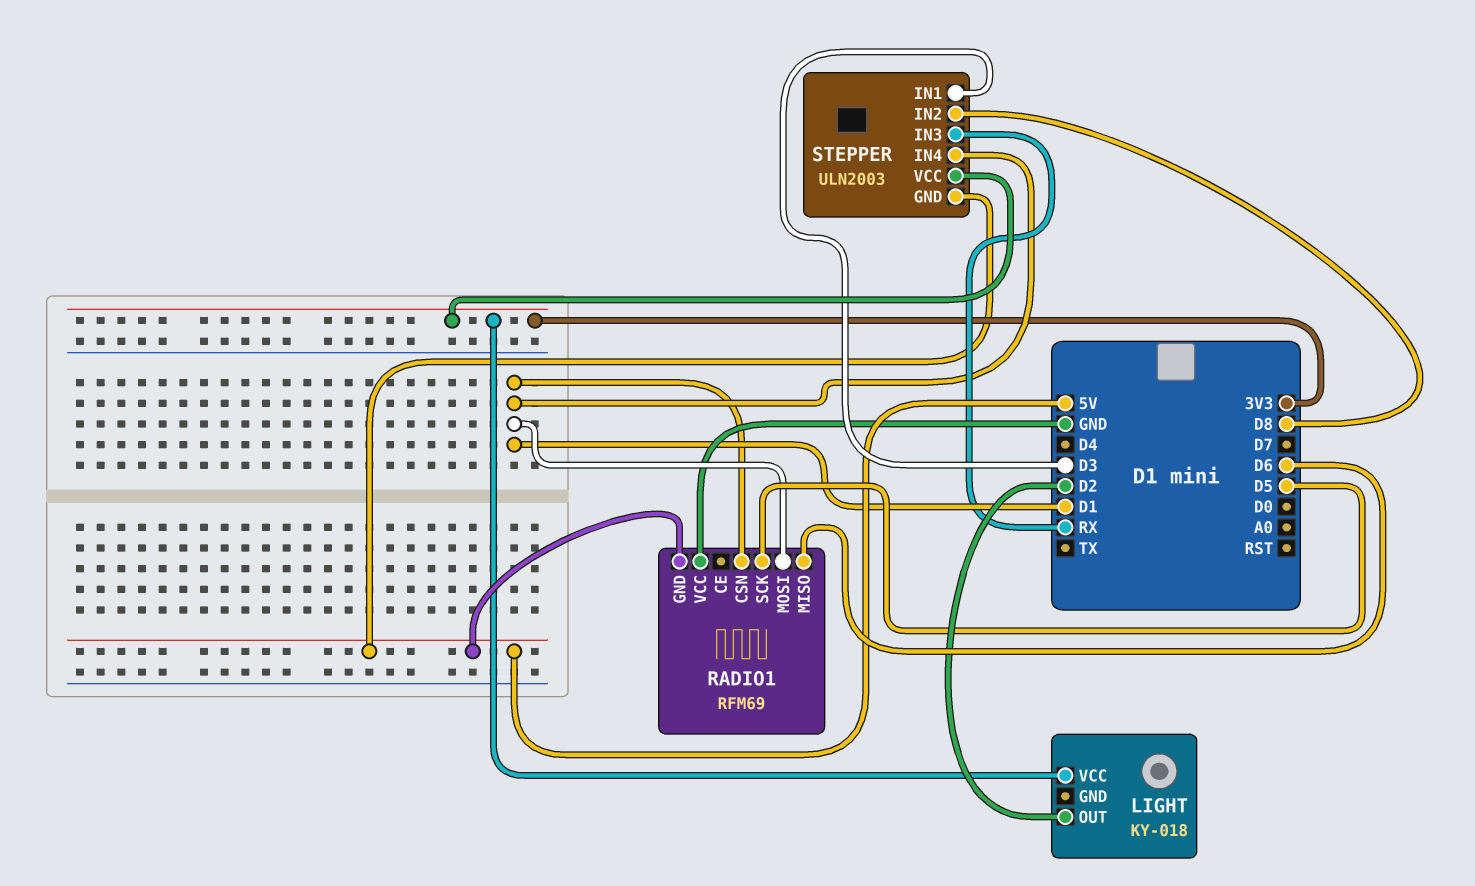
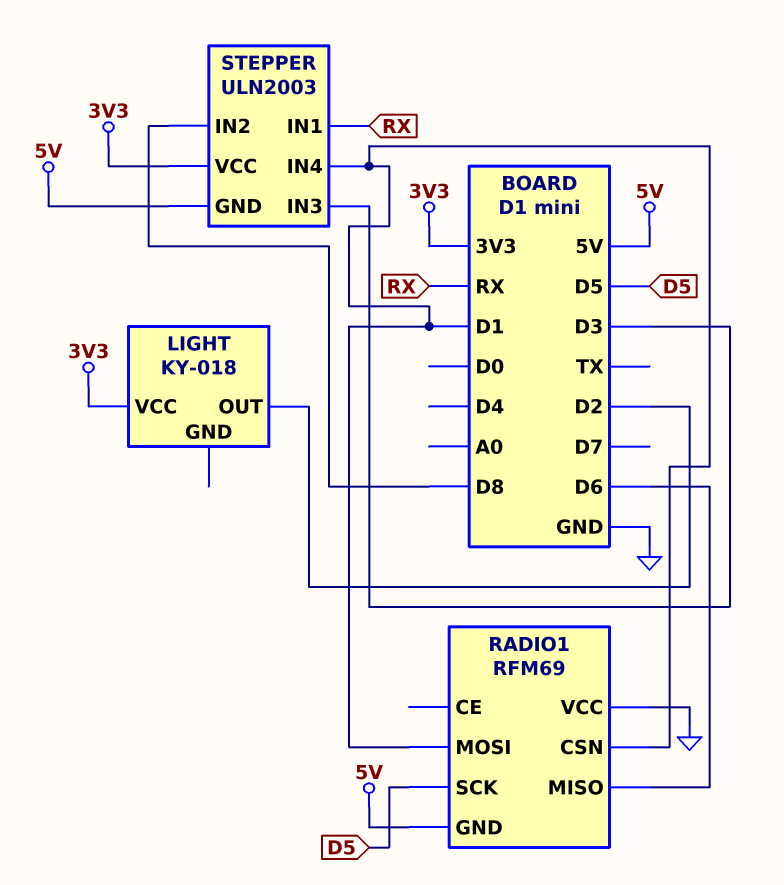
STEPPER pin IN1: D3 -> RX
STEPPER pin IN3: RX -> D3

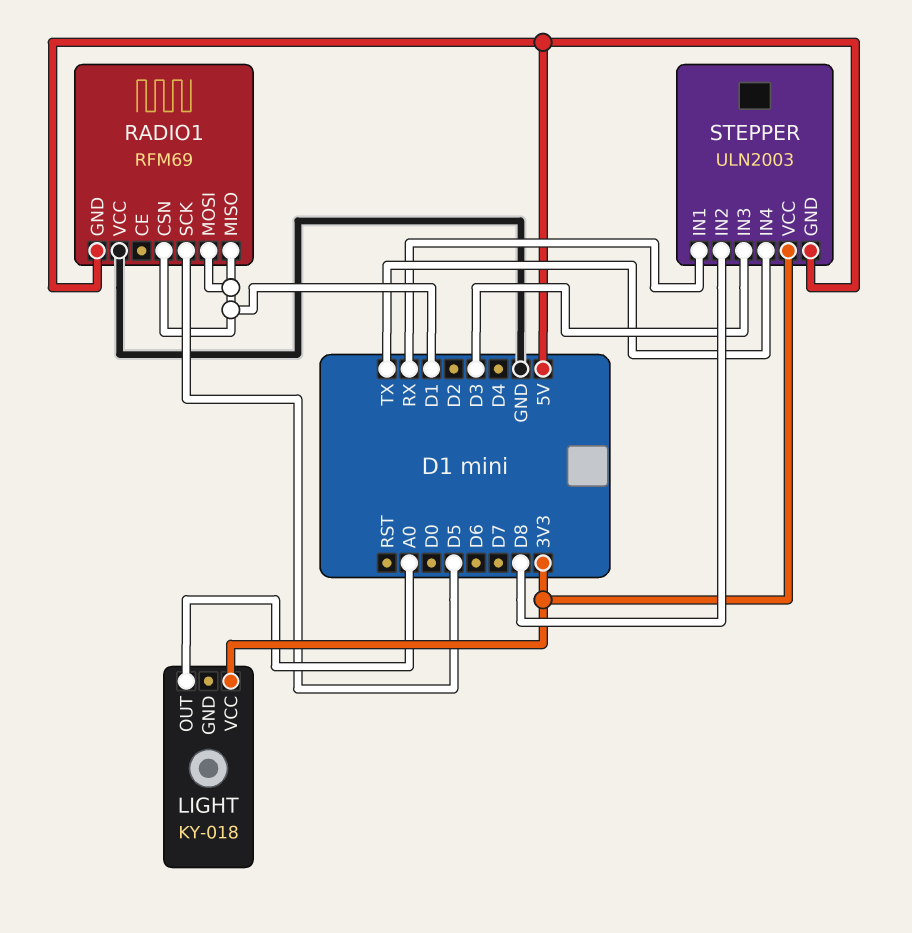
LIGHT pin OUT: D2 -> A0
RADIO1 pin MISO: D6 -> D1
STEPPER pin IN4: D1 -> TX

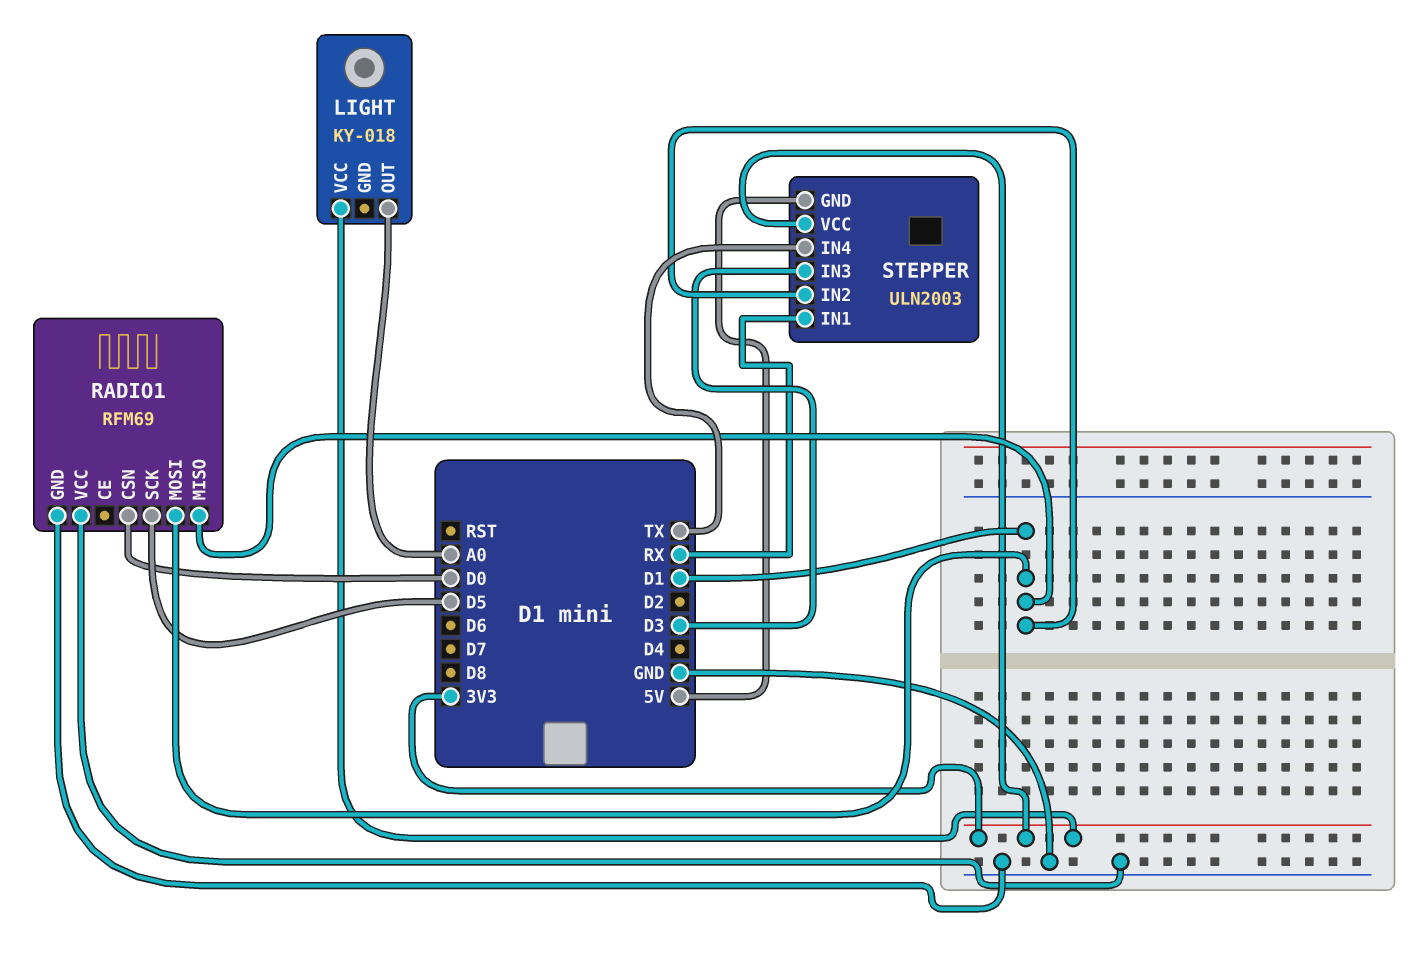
RADIO1 pin CSN: D1 -> D0
RADIO1 pin GND: 5V -> GND
STEPPER pin IN2: D8 -> D1

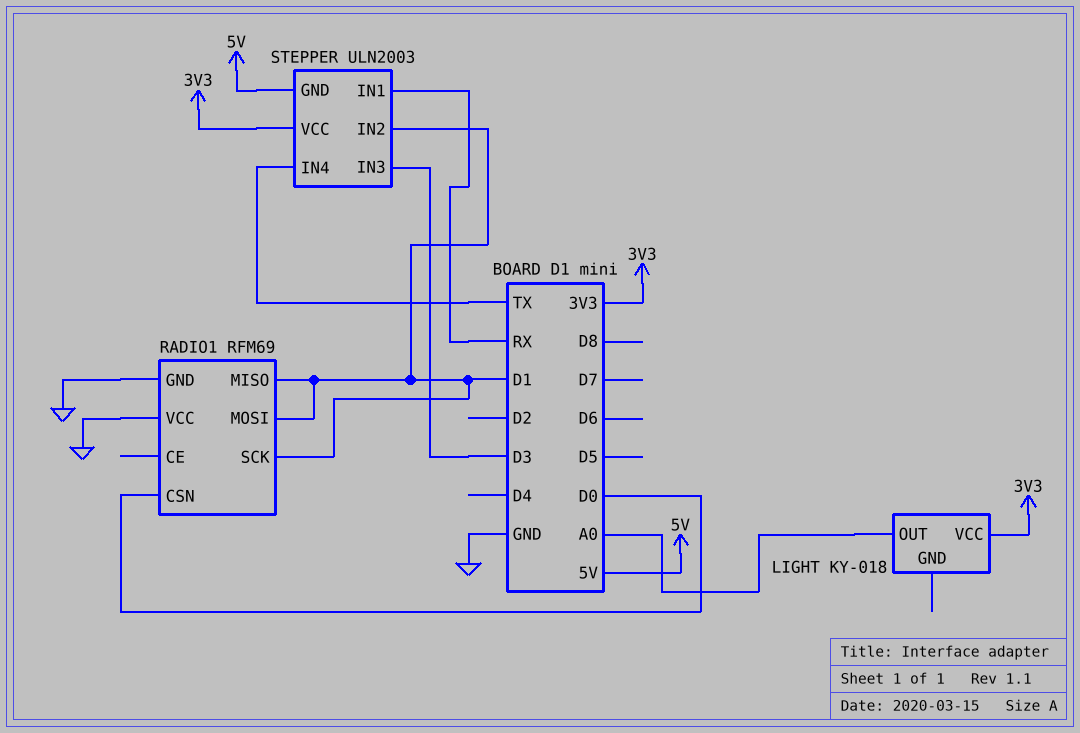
RADIO1 pin SCK: D5 -> D1

